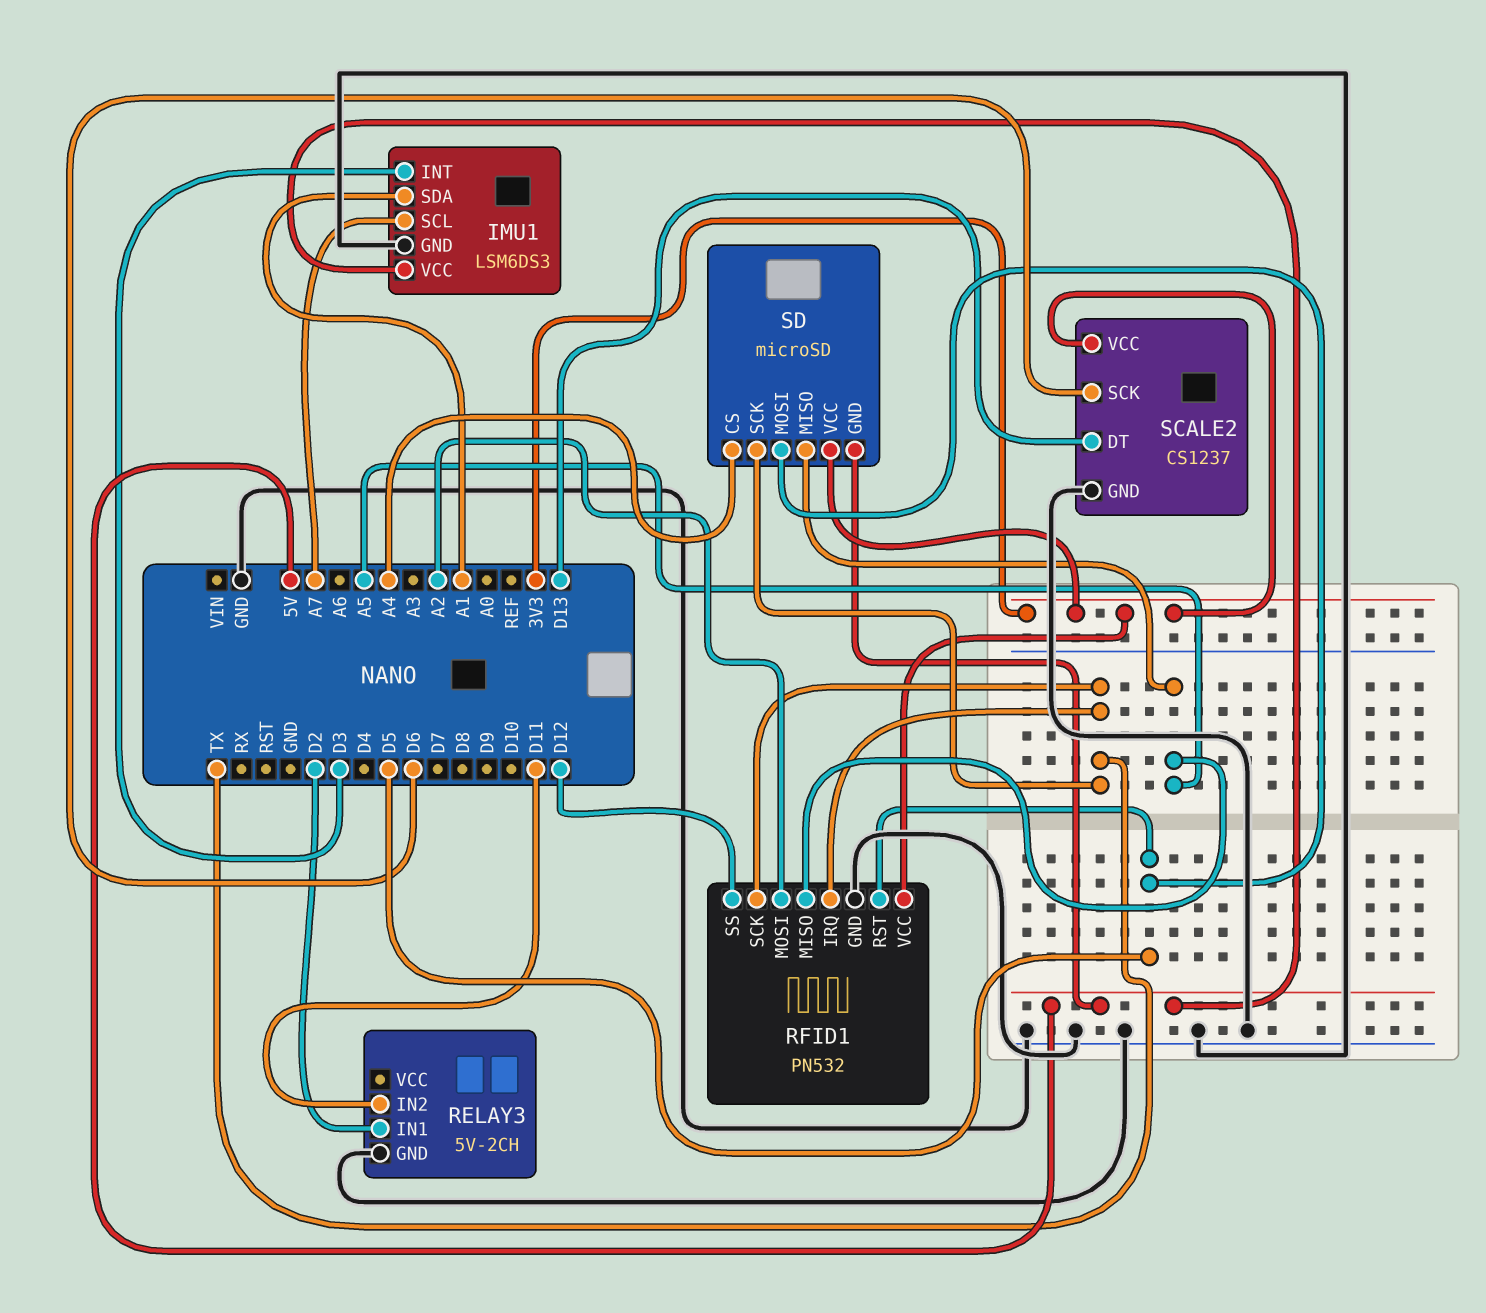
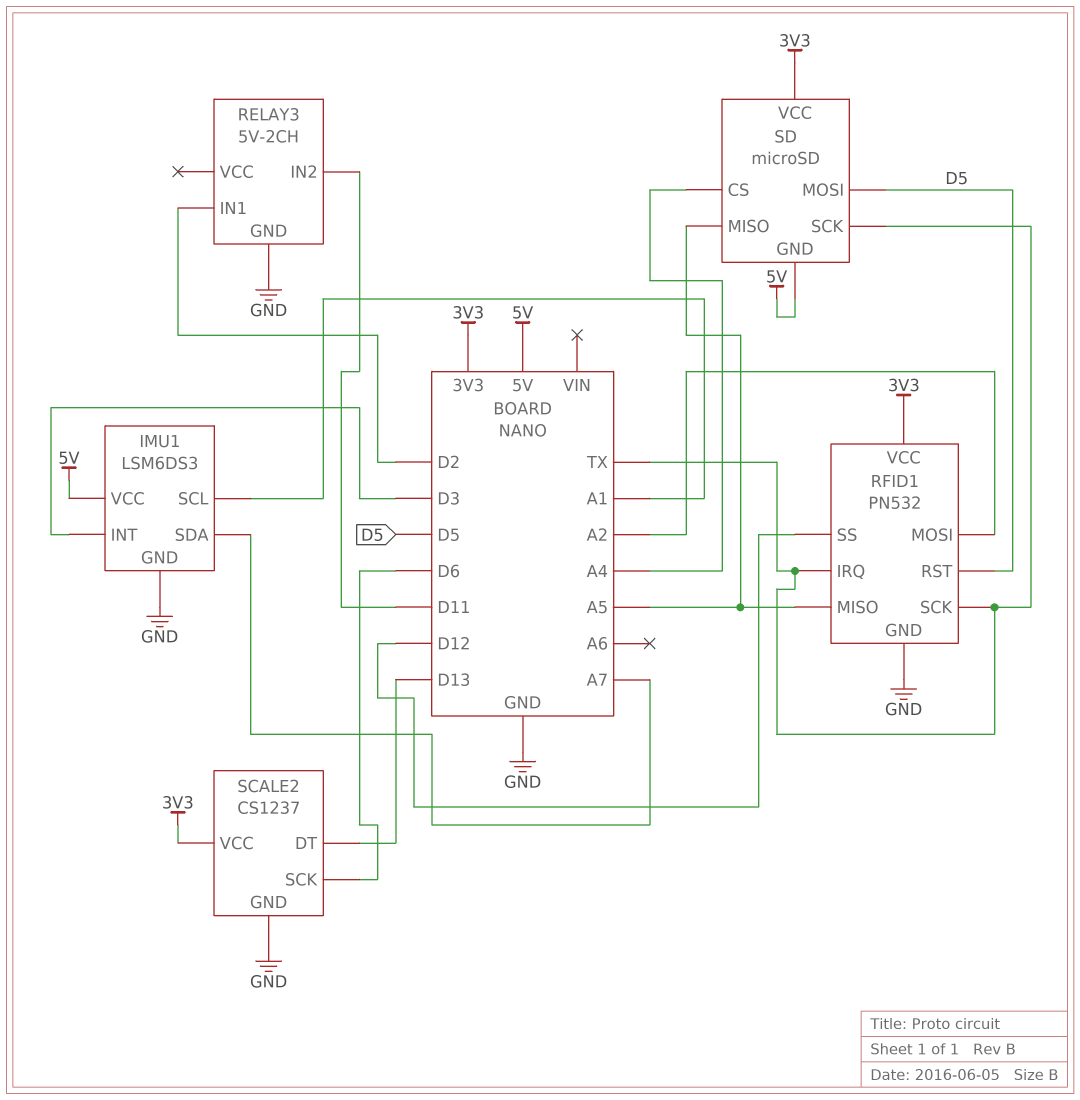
IMU1 pin SCL: A7 -> A1
IMU1 pin SDA: A1 -> A7

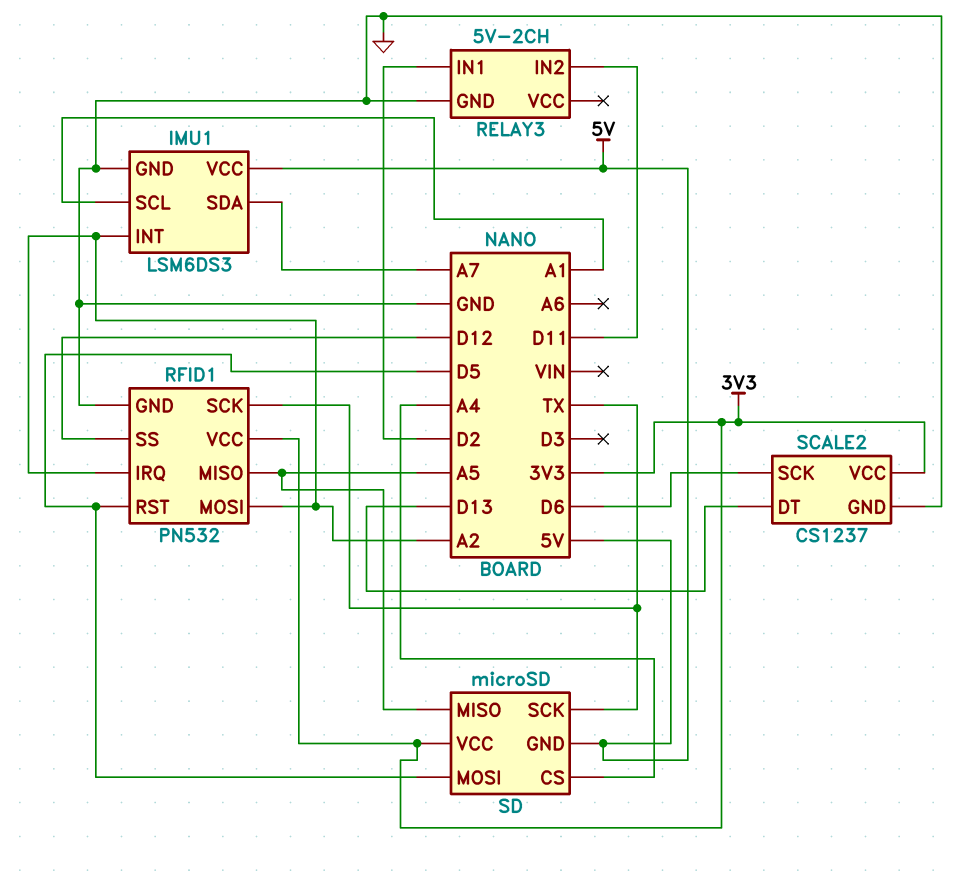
IMU1 pin INT: D3 -> A2
RFID1 pin IRQ: TX -> A2

